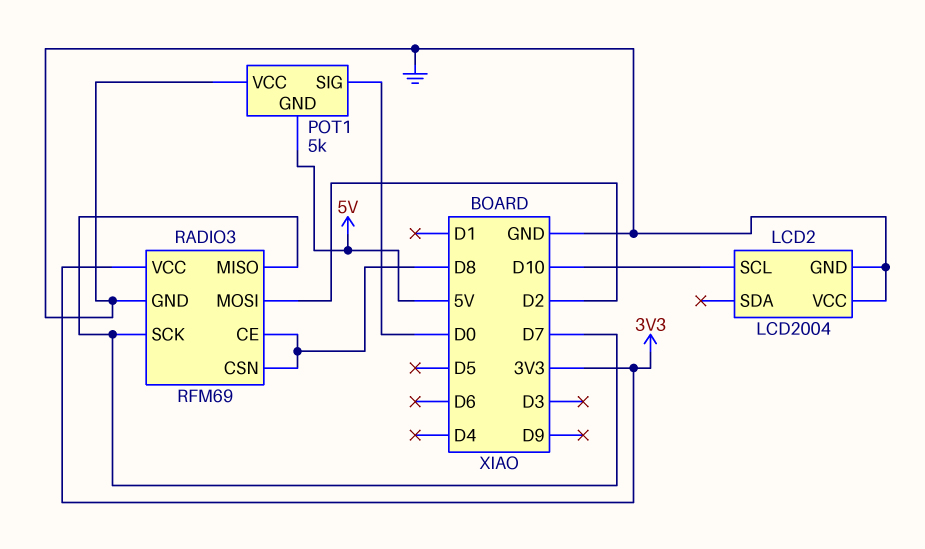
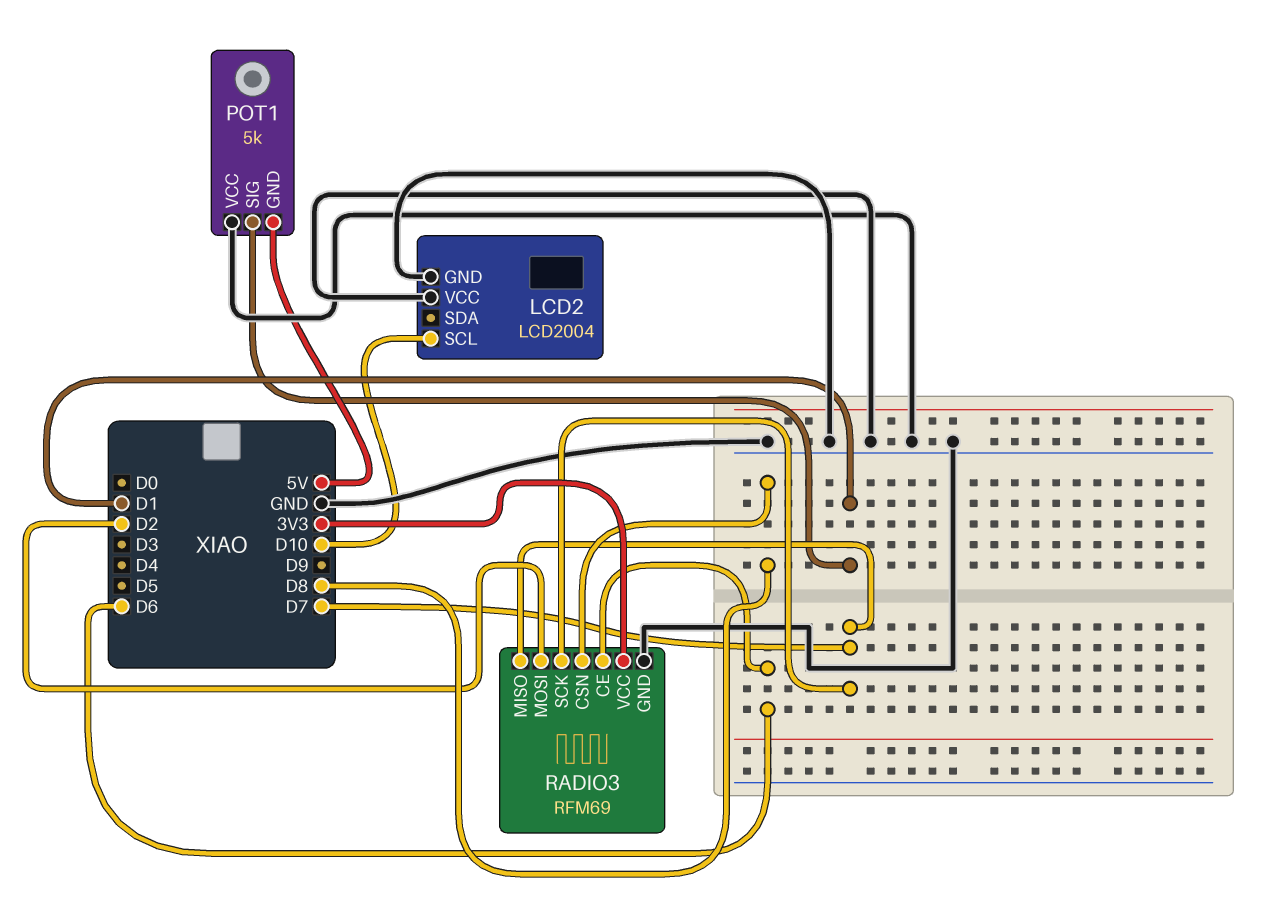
POT1 pin SIG: D0 -> D1
RADIO3 pin CE: D8 -> D6

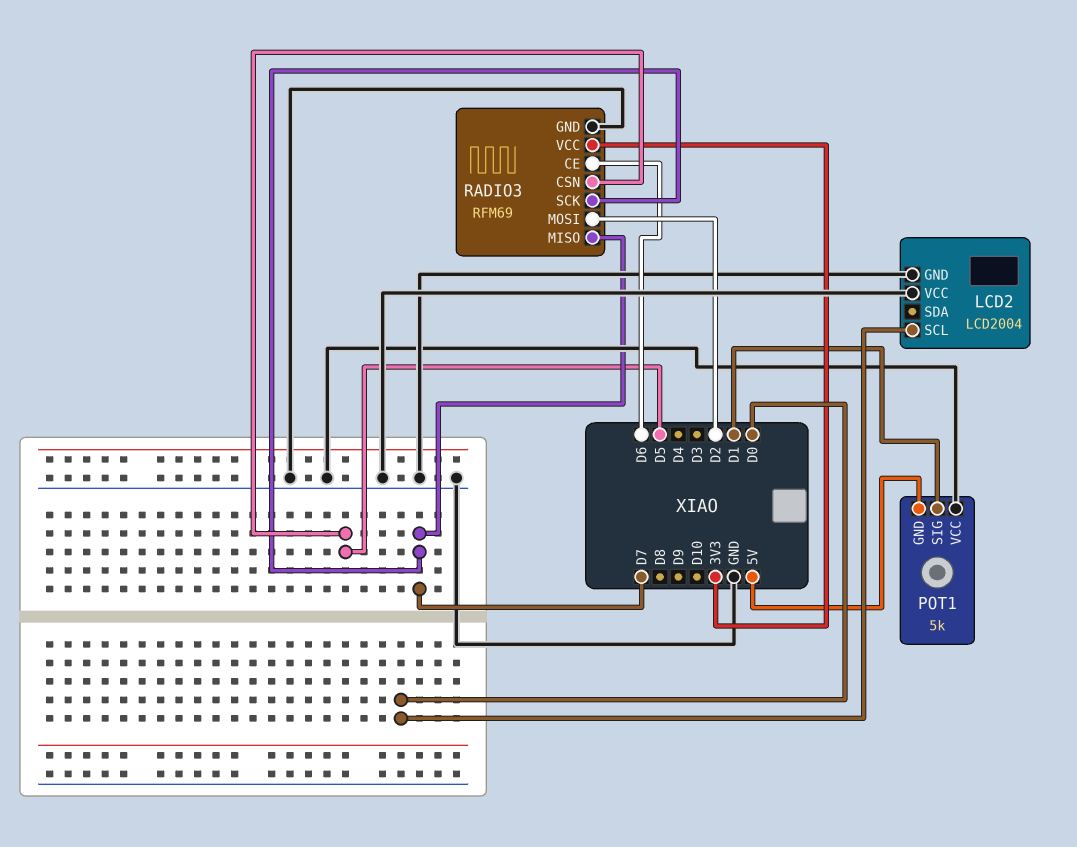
LCD2 pin SCL: D10 -> D0
RADIO3 pin CSN: D8 -> D5

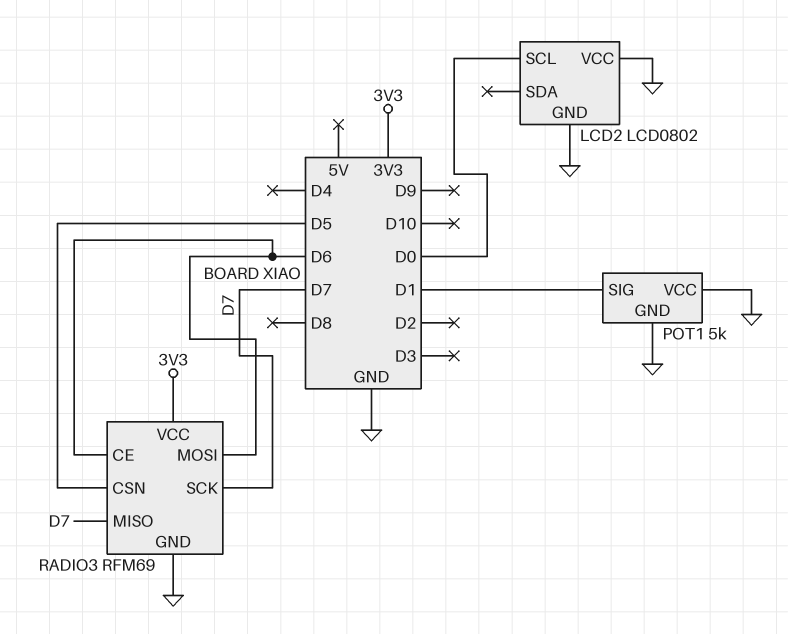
LCD2: LCD2004 -> LCD0802
POT1 pin GND: 5V -> GND
RADIO3 pin MOSI: D2 -> D6

